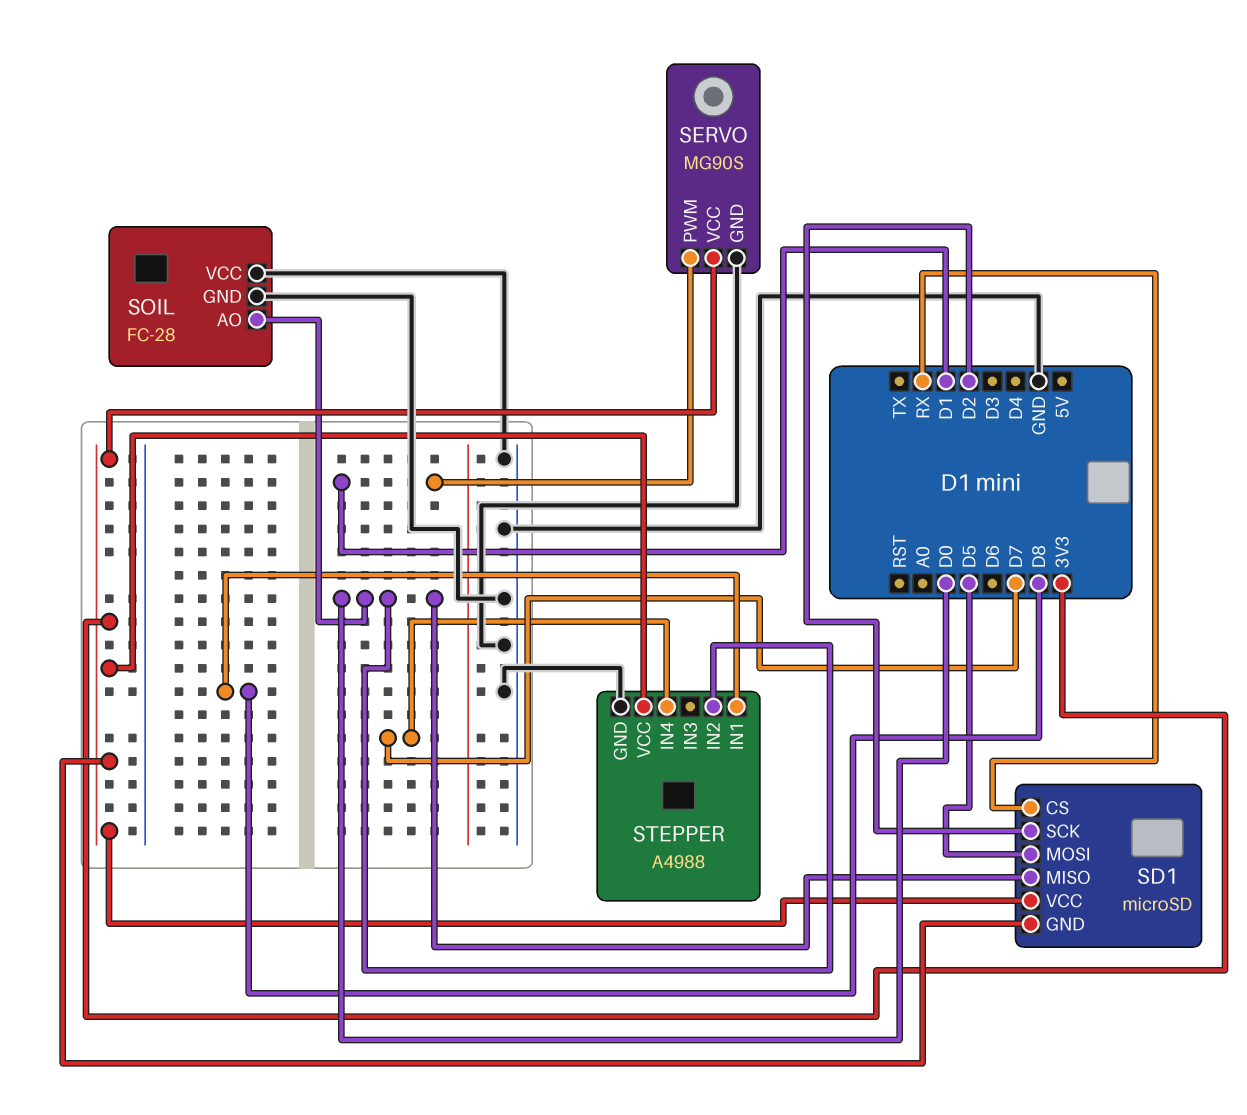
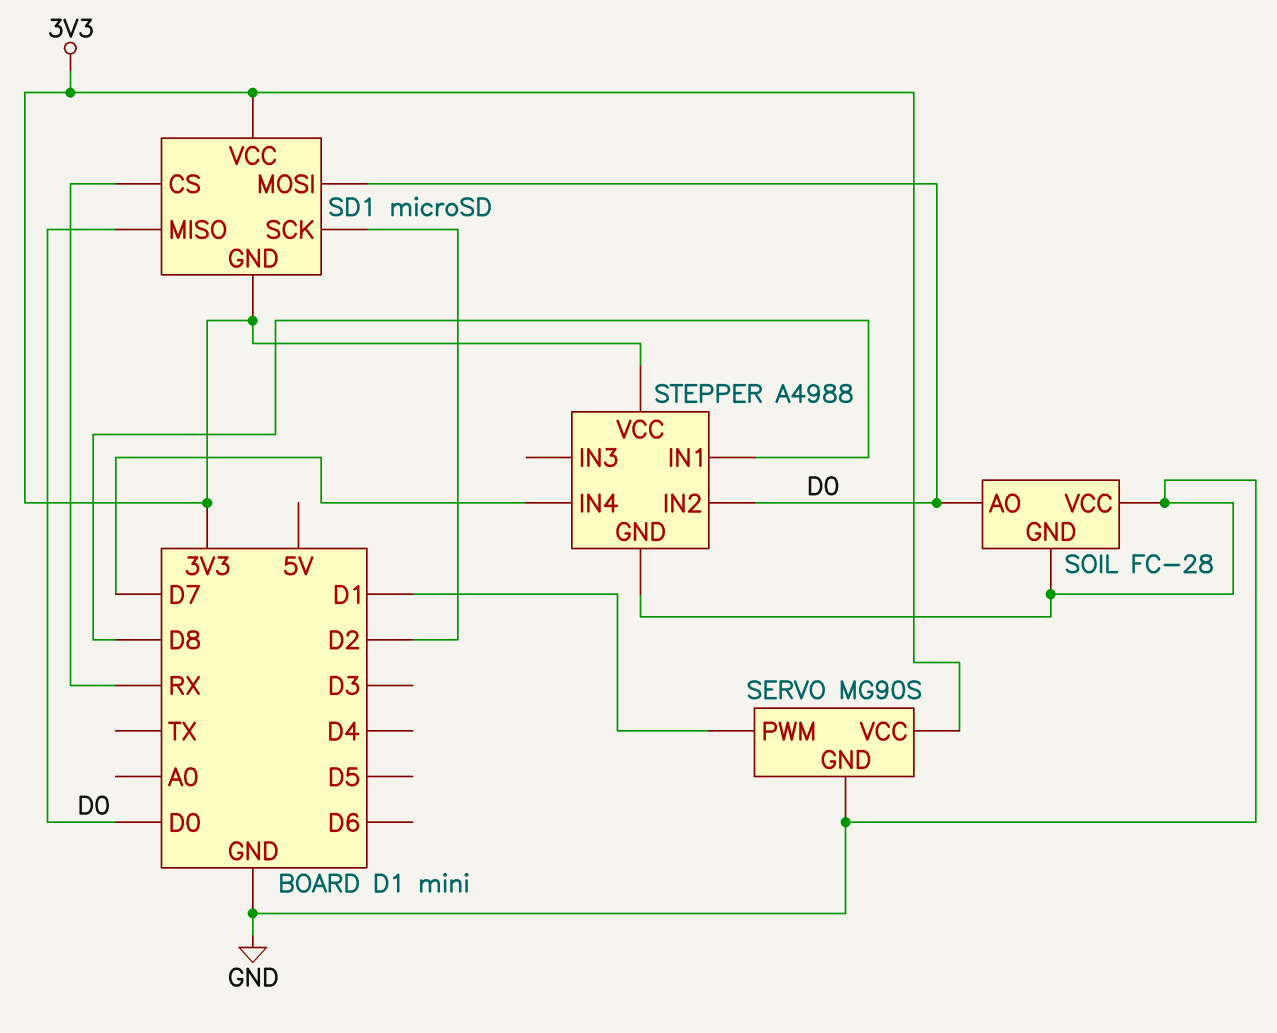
SD1 pin MOSI: D5 -> D0

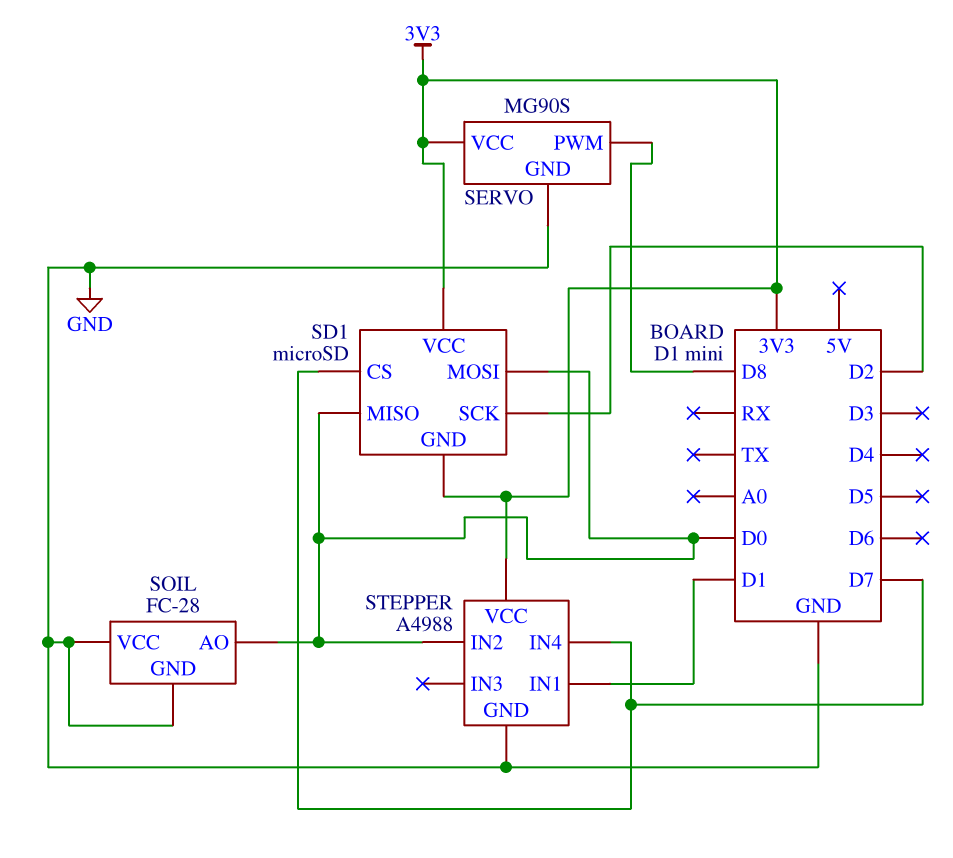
SD1 pin CS: RX -> D7
SERVO pin PWM: D1 -> D8
STEPPER pin IN1: D8 -> D1

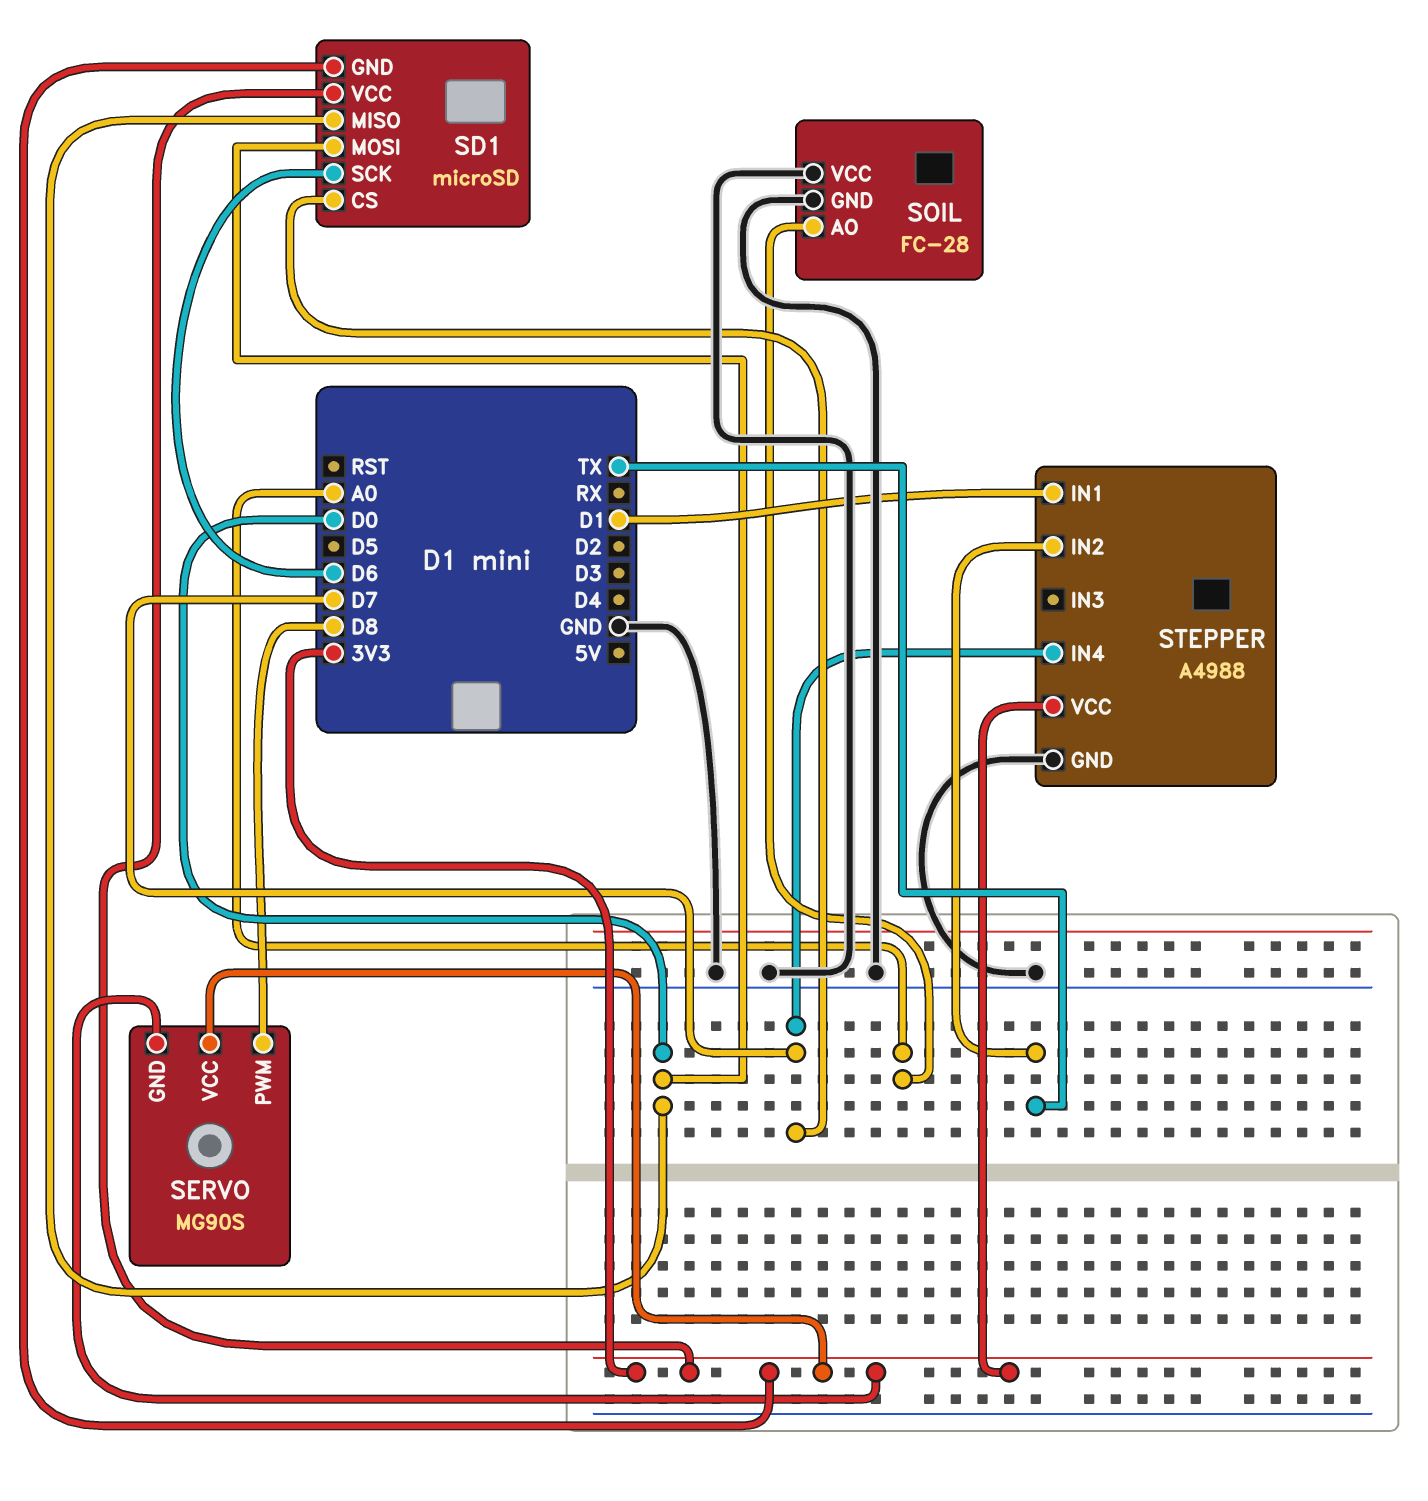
SD1 pin SCK: D2 -> D6
SERVO pin GND: GND -> 3V3
SOIL pin AO: D0 -> A0
STEPPER pin IN2: D0 -> TX

